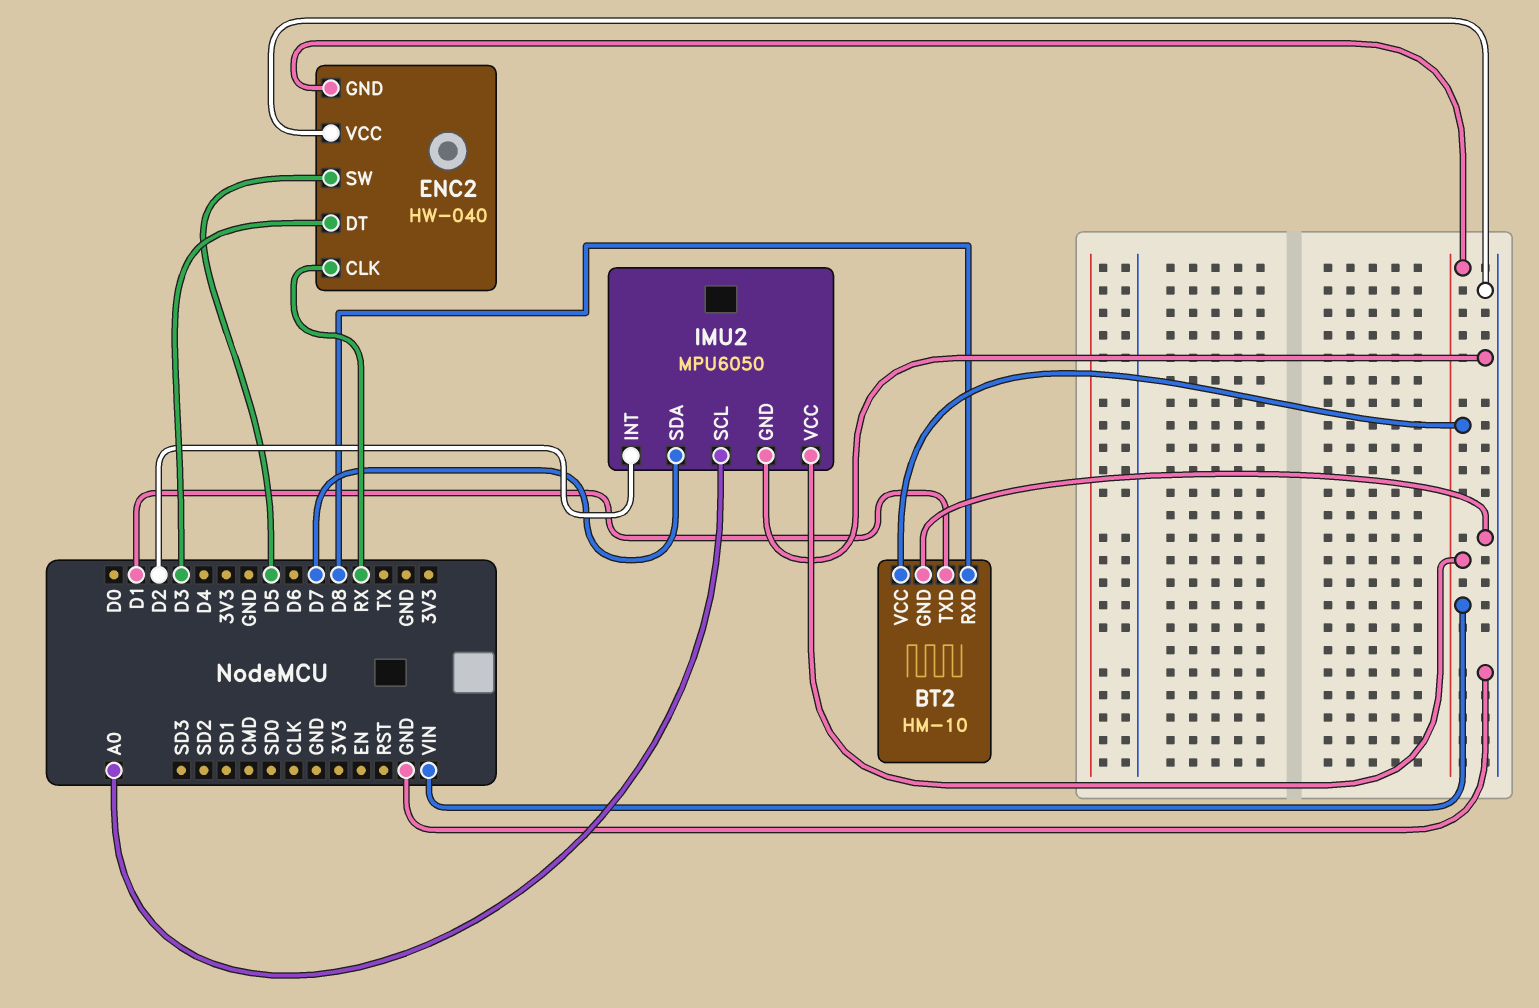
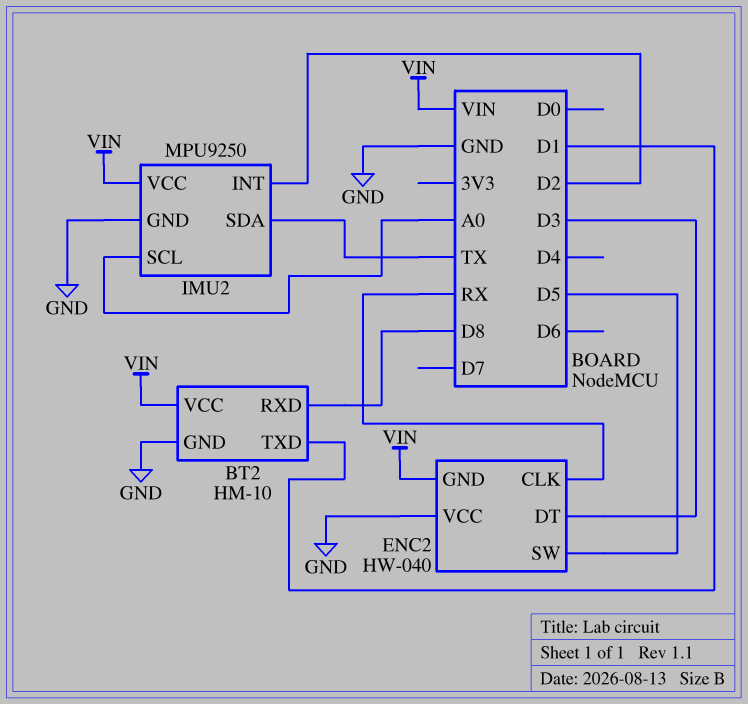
IMU2: MPU6050 -> MPU9250
IMU2 pin SDA: D7 -> TX

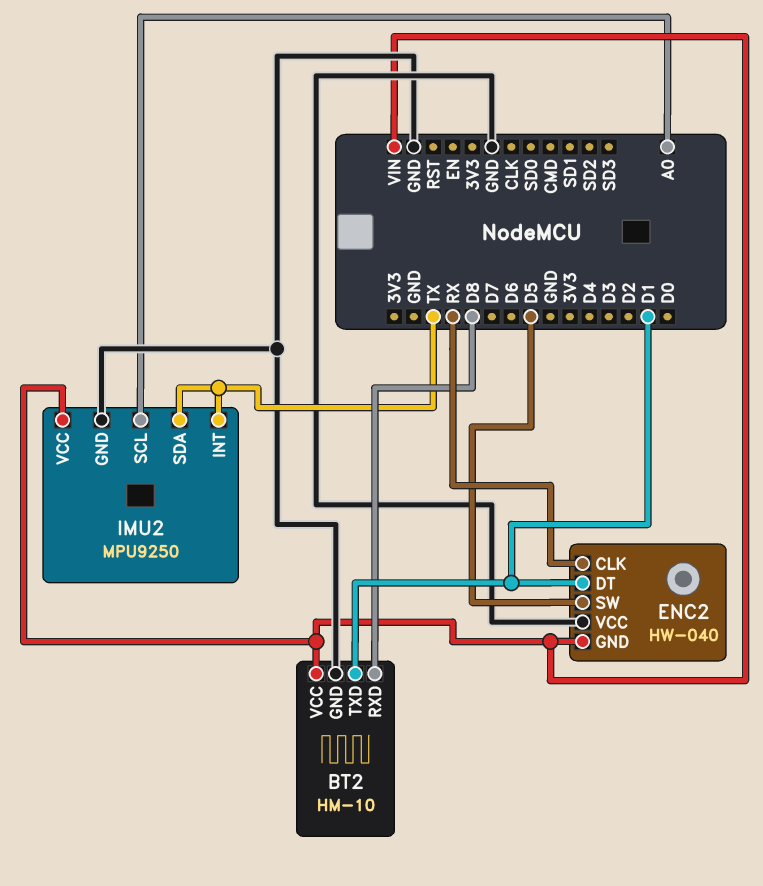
ENC2 pin DT: D3 -> D1
IMU2 pin INT: D2 -> TX

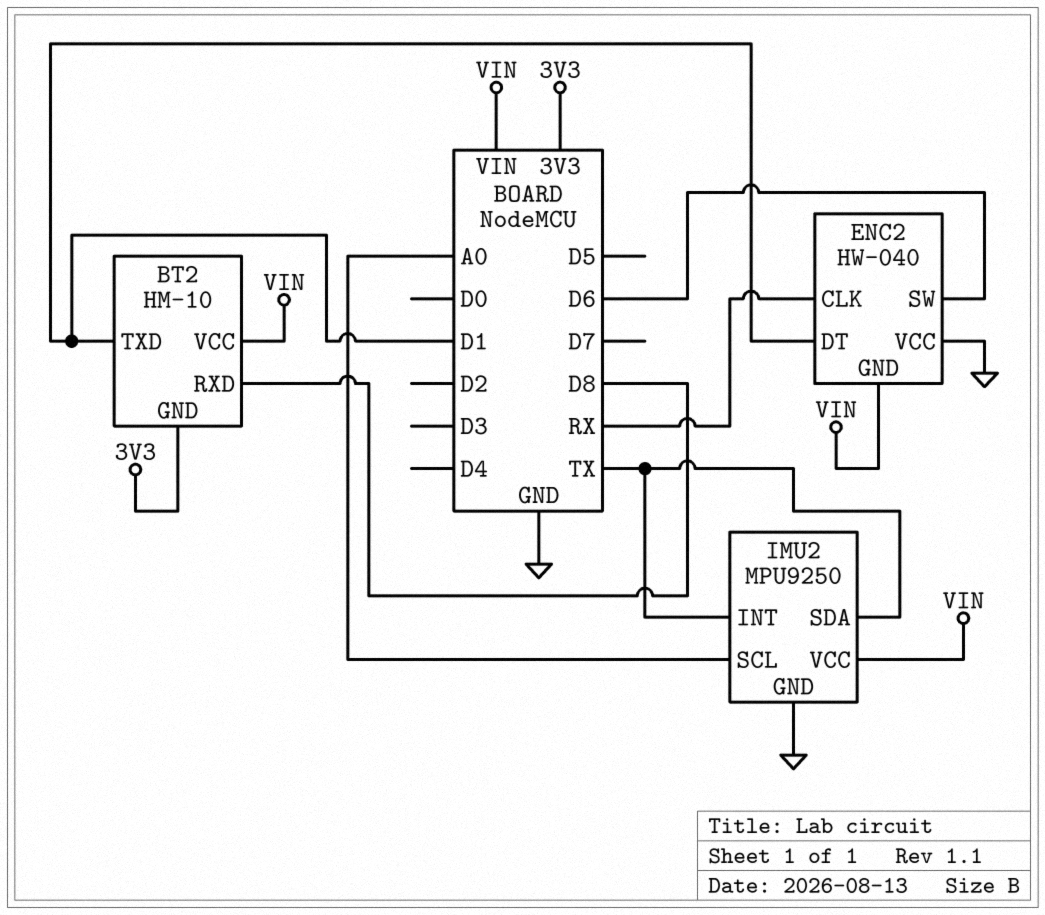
BT2 pin GND: GND -> 3V3
ENC2 pin SW: D5 -> D6

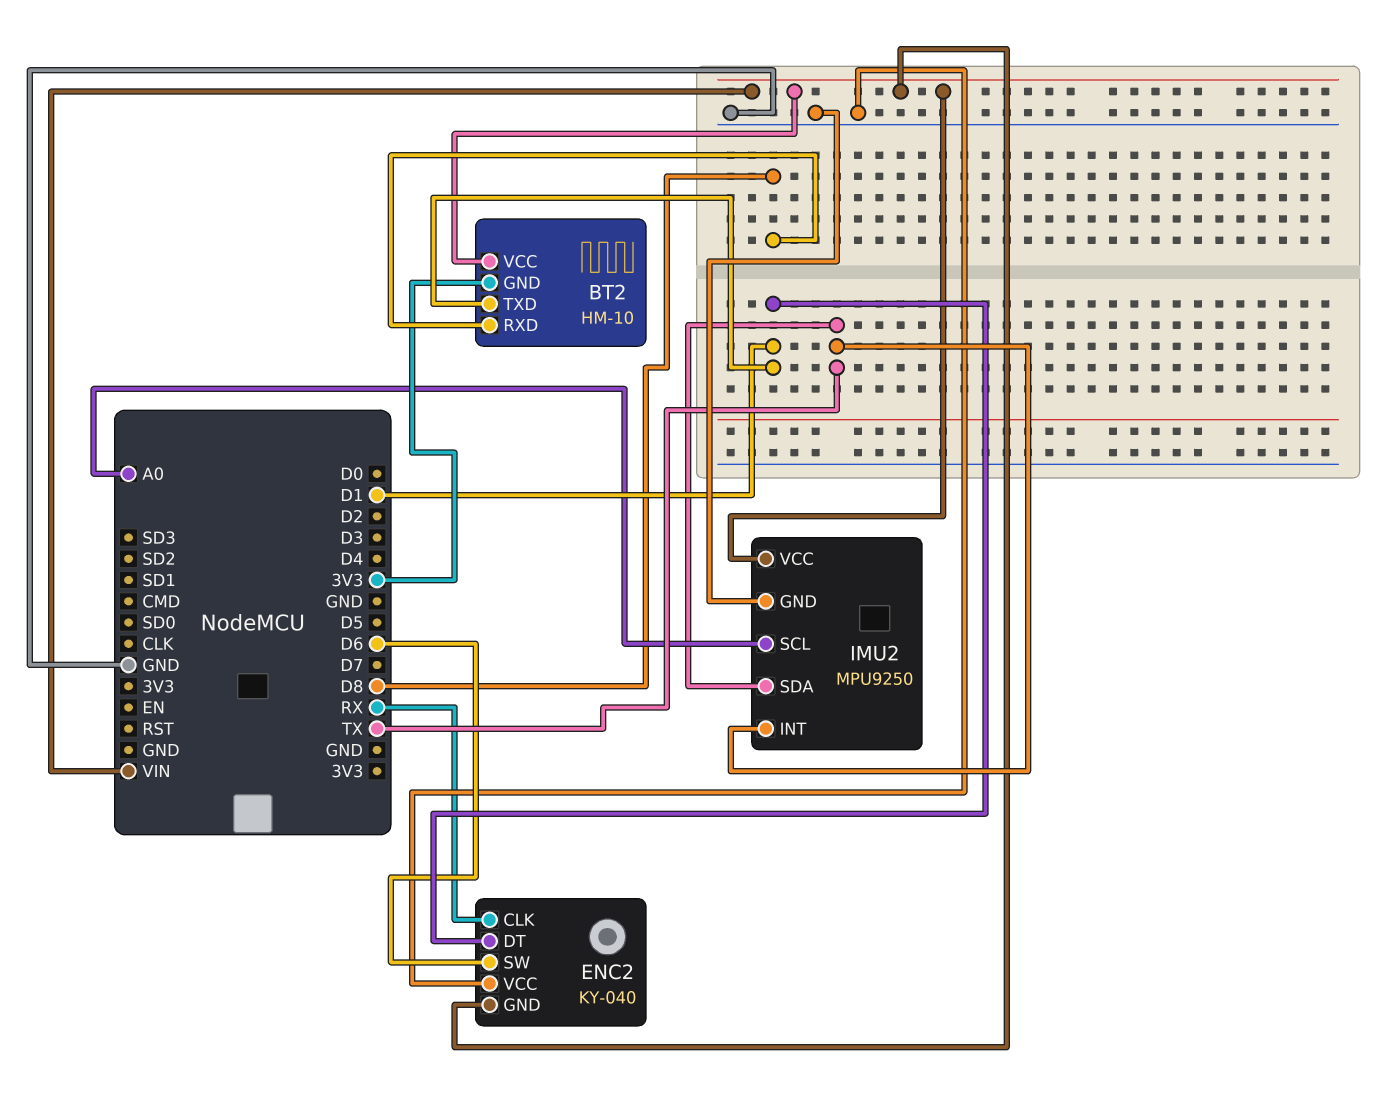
ENC2: HW-040 -> KY-040

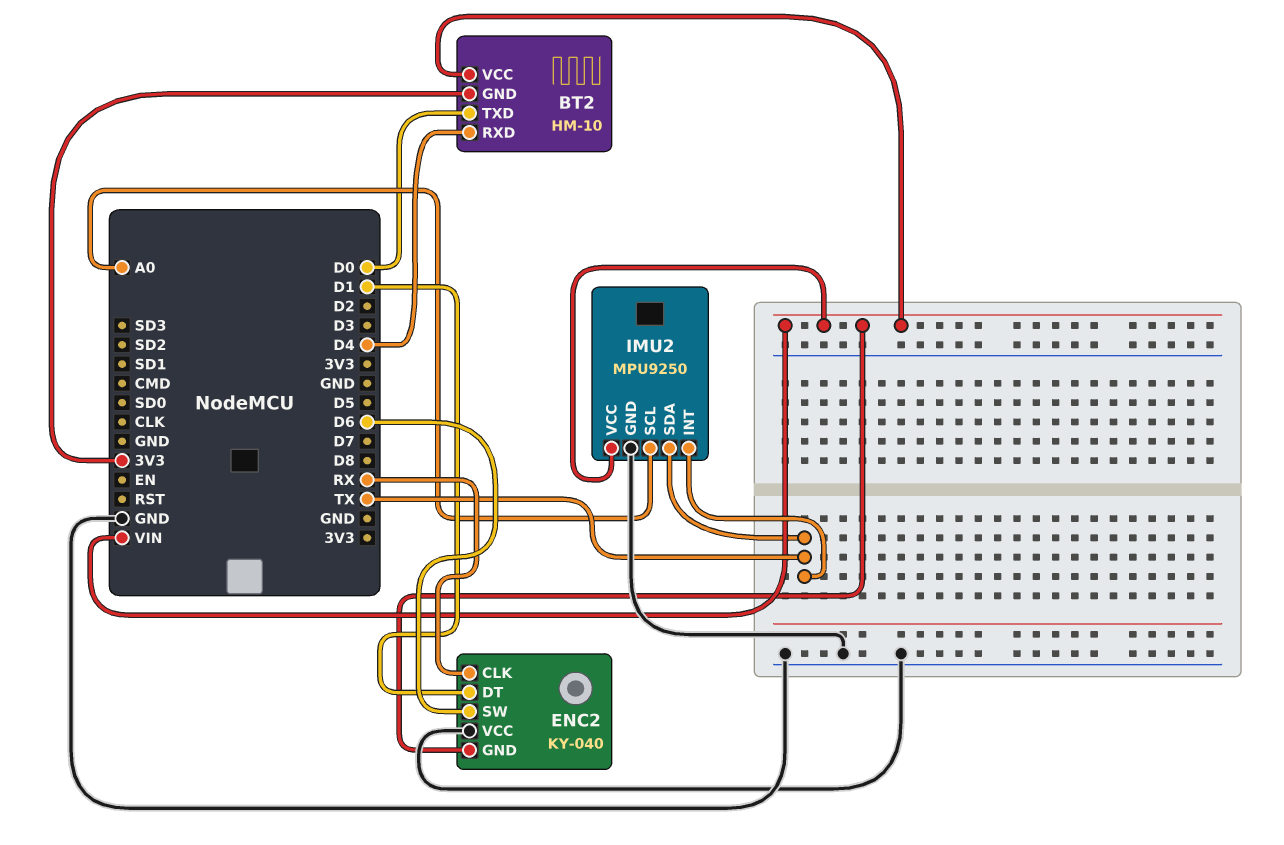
BT2 pin RXD: D8 -> D4
BT2 pin TXD: D1 -> D0

